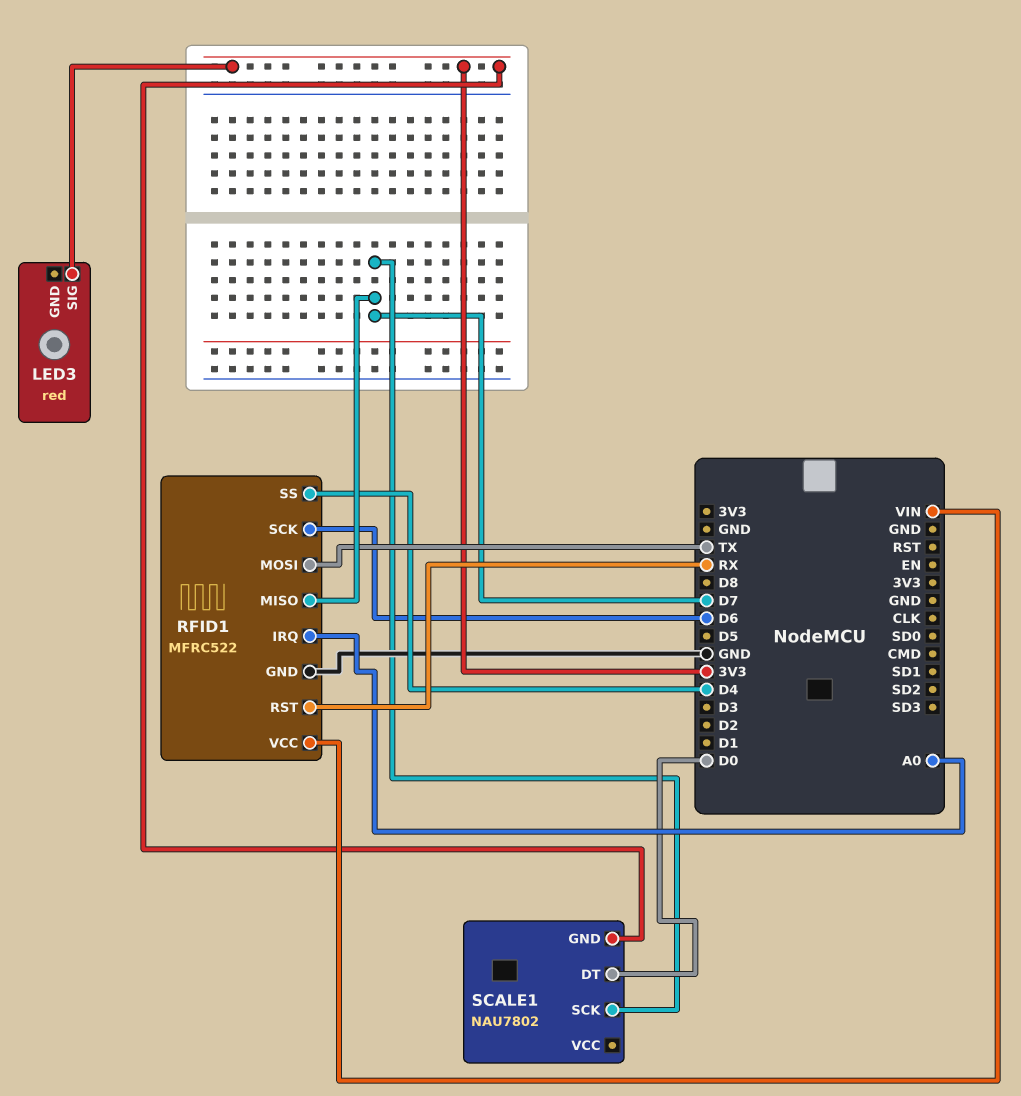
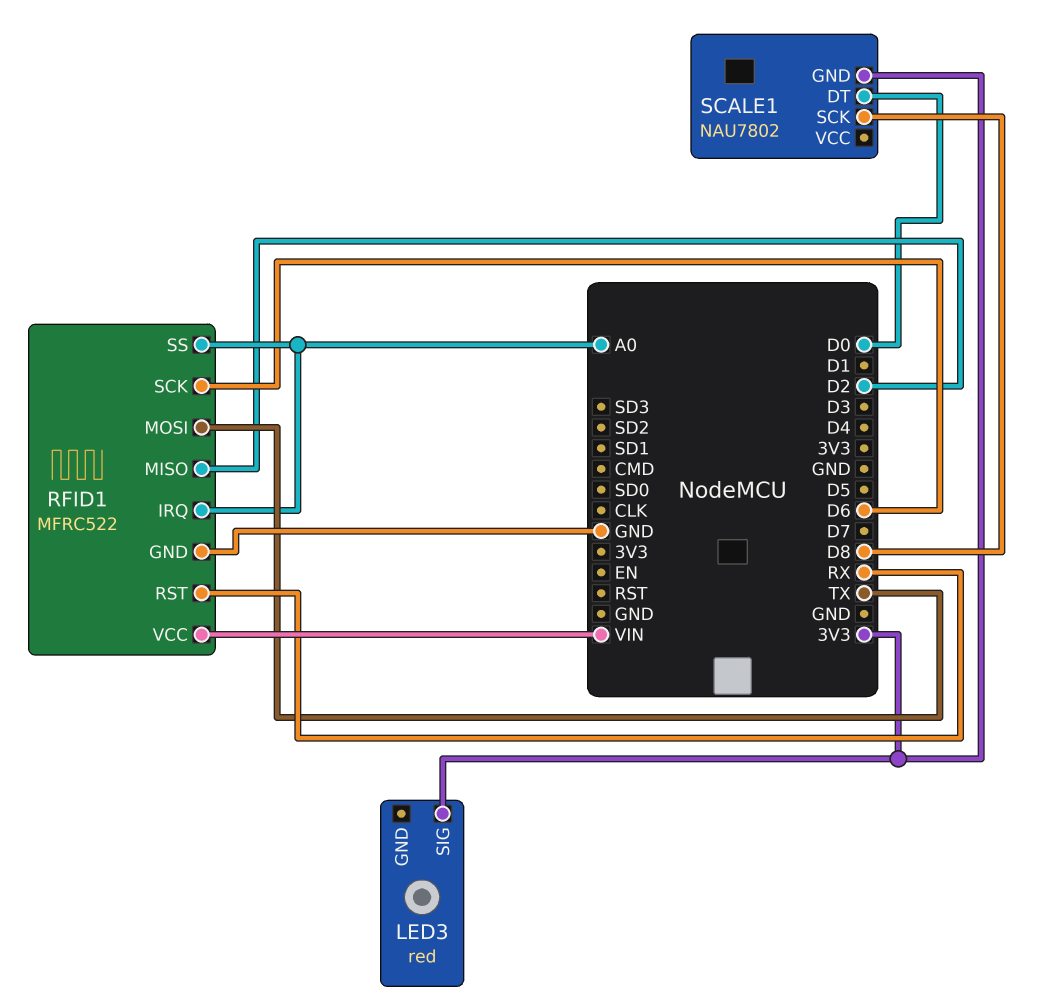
RFID1 pin MISO: D7 -> D2
RFID1 pin SS: D4 -> A0
SCALE1 pin SCK: D7 -> D8

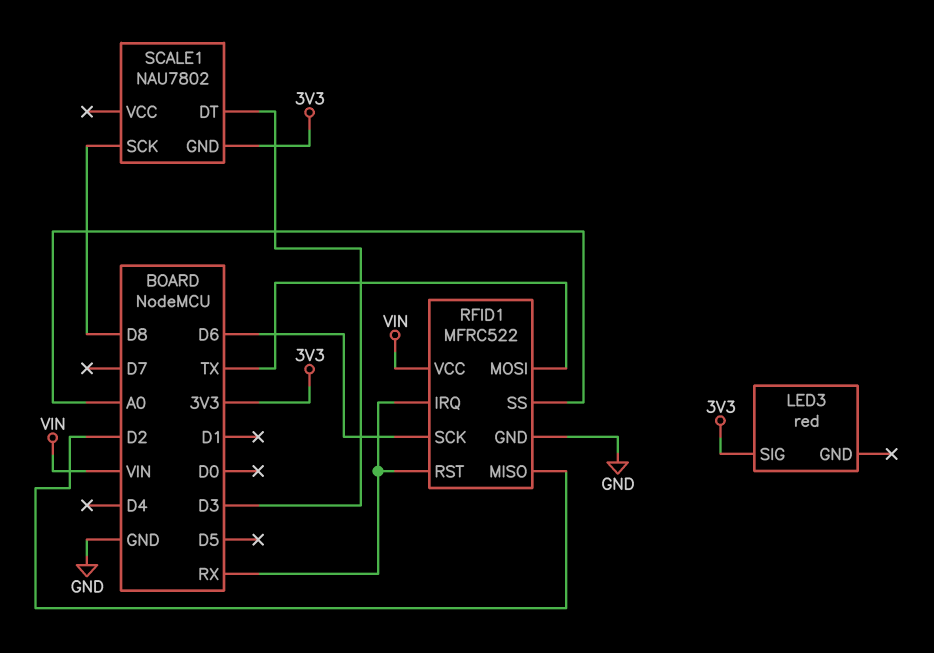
RFID1 pin IRQ: A0 -> RX
SCALE1 pin DT: D0 -> D3

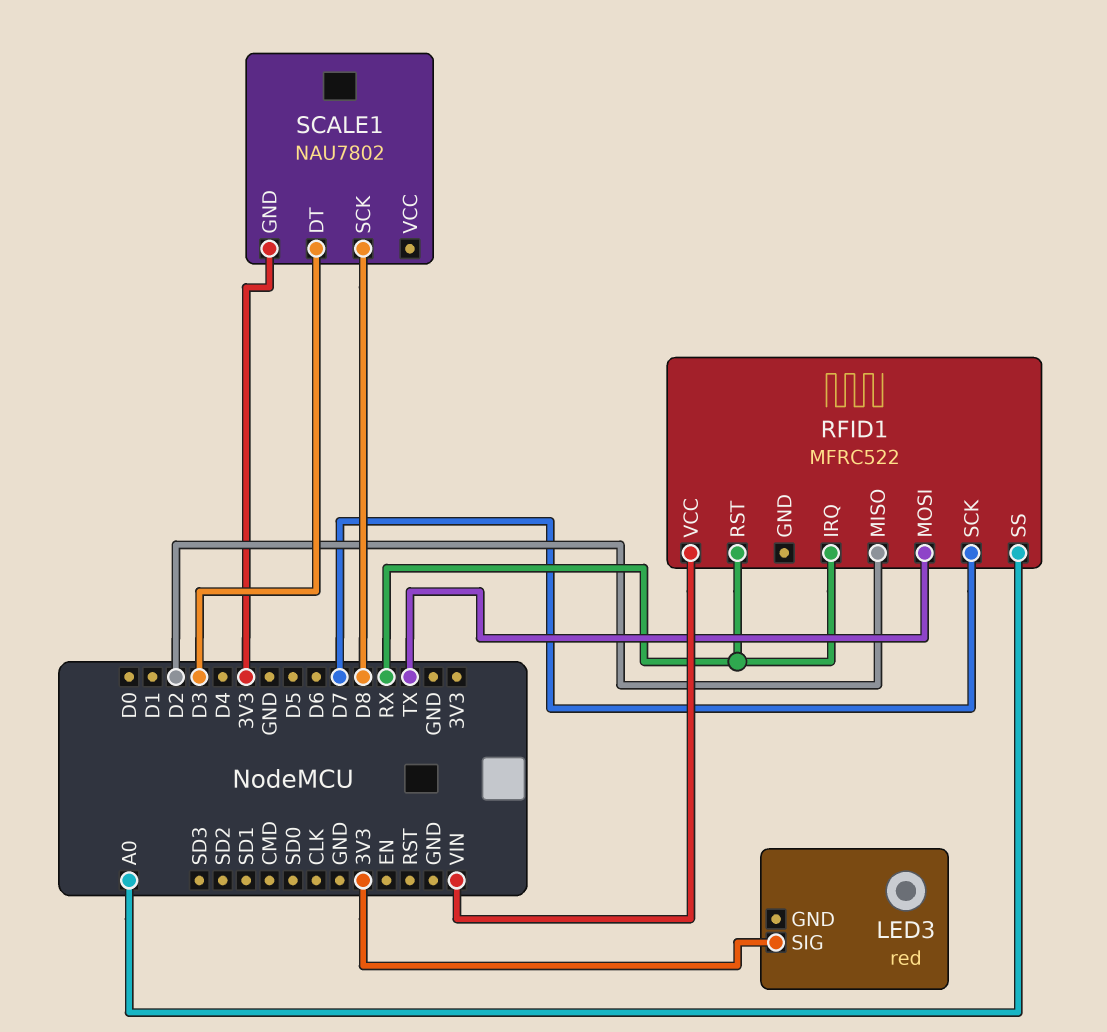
RFID1 pin GND: GND -> none
RFID1 pin SCK: D6 -> D7

